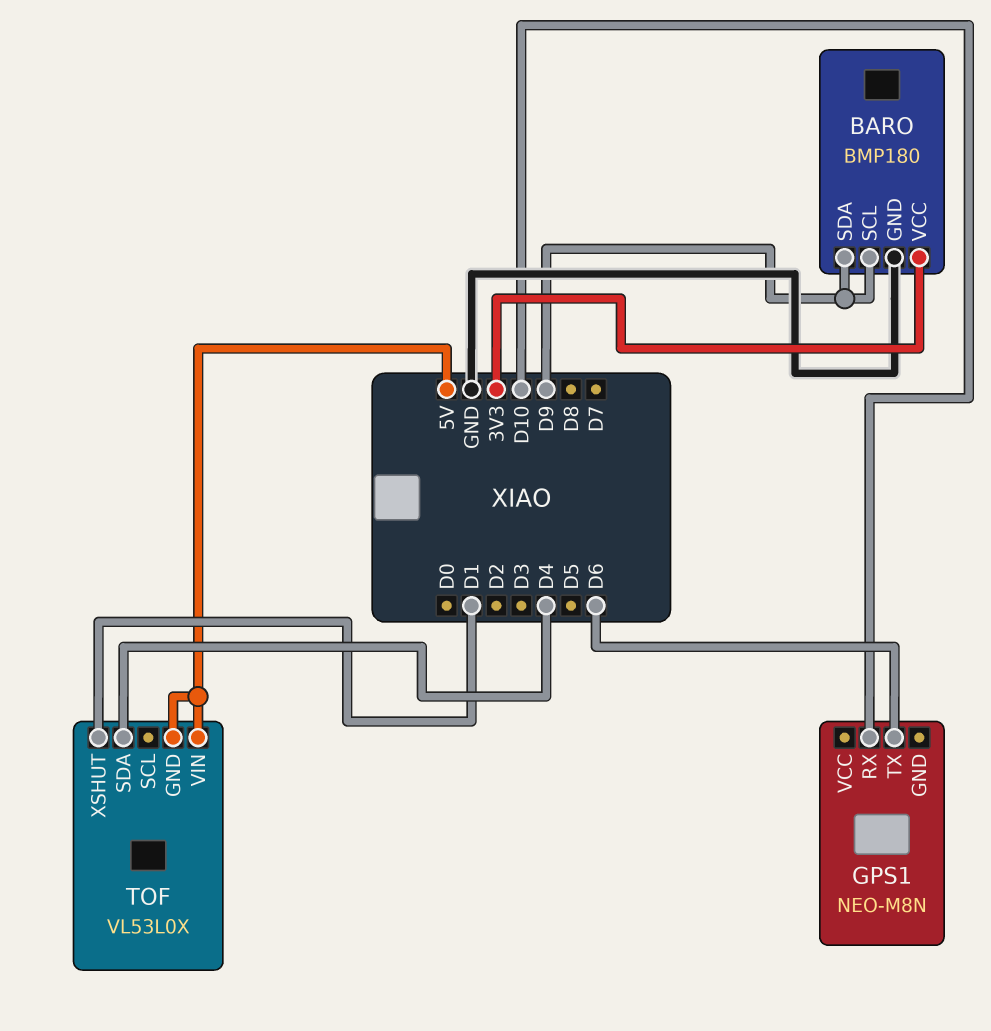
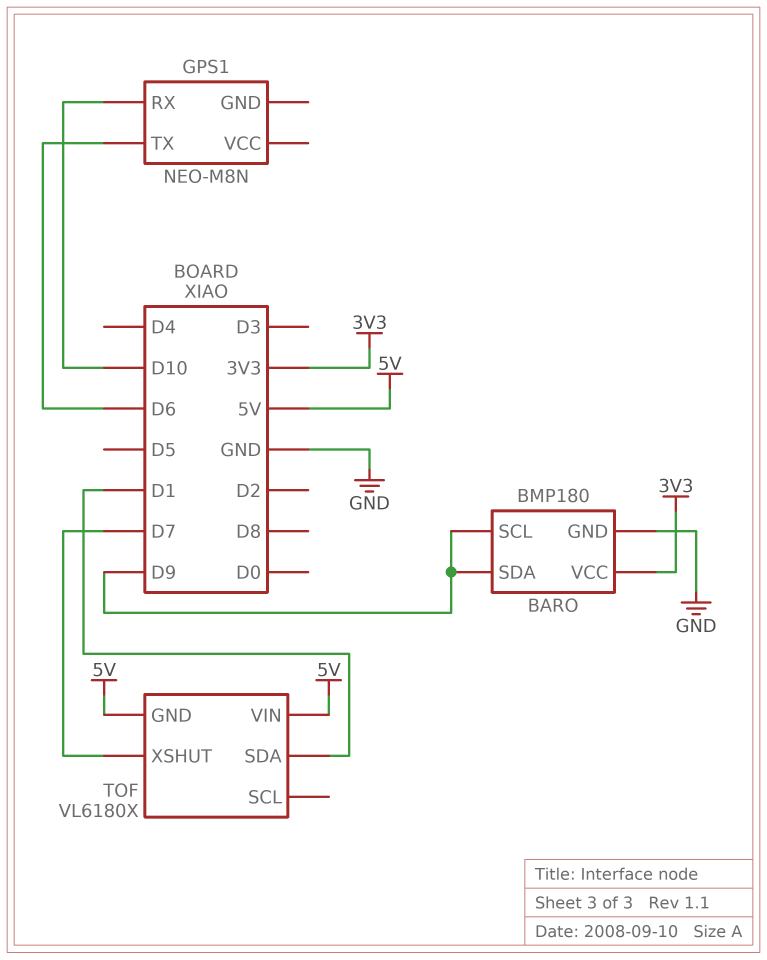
TOF: VL53L0X -> VL6180X
TOF pin SDA: D4 -> D1
TOF pin XSHUT: D1 -> D7

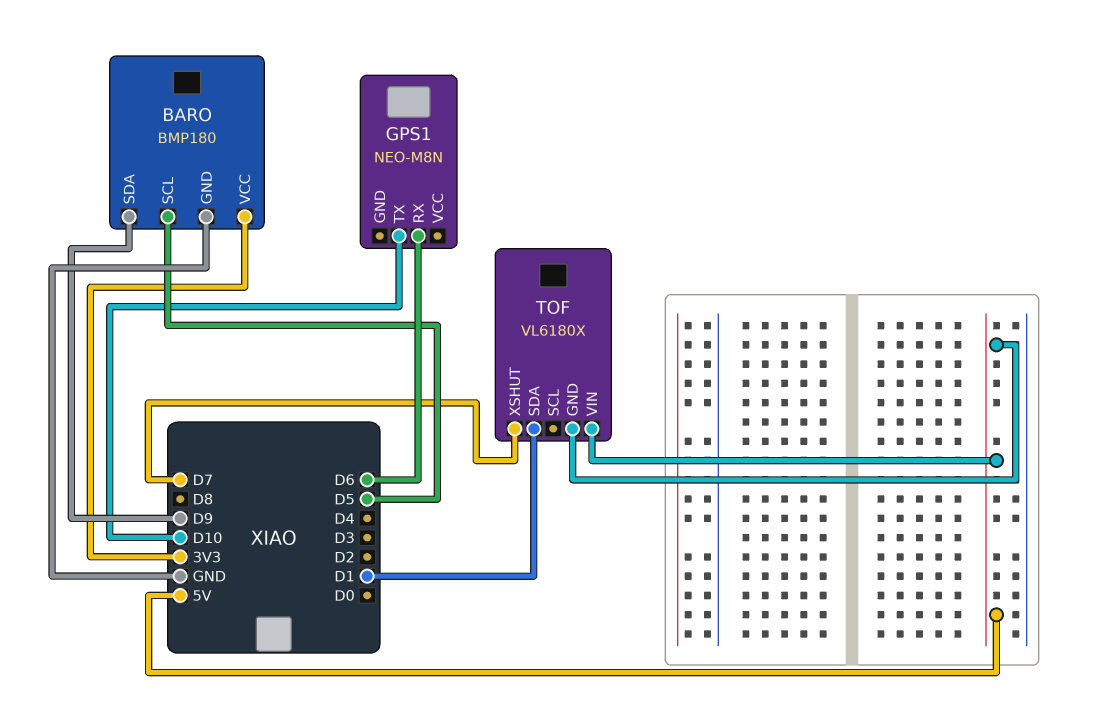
BARO pin SCL: D9 -> D5
GPS1 pin RX: D10 -> D6
GPS1 pin TX: D6 -> D10

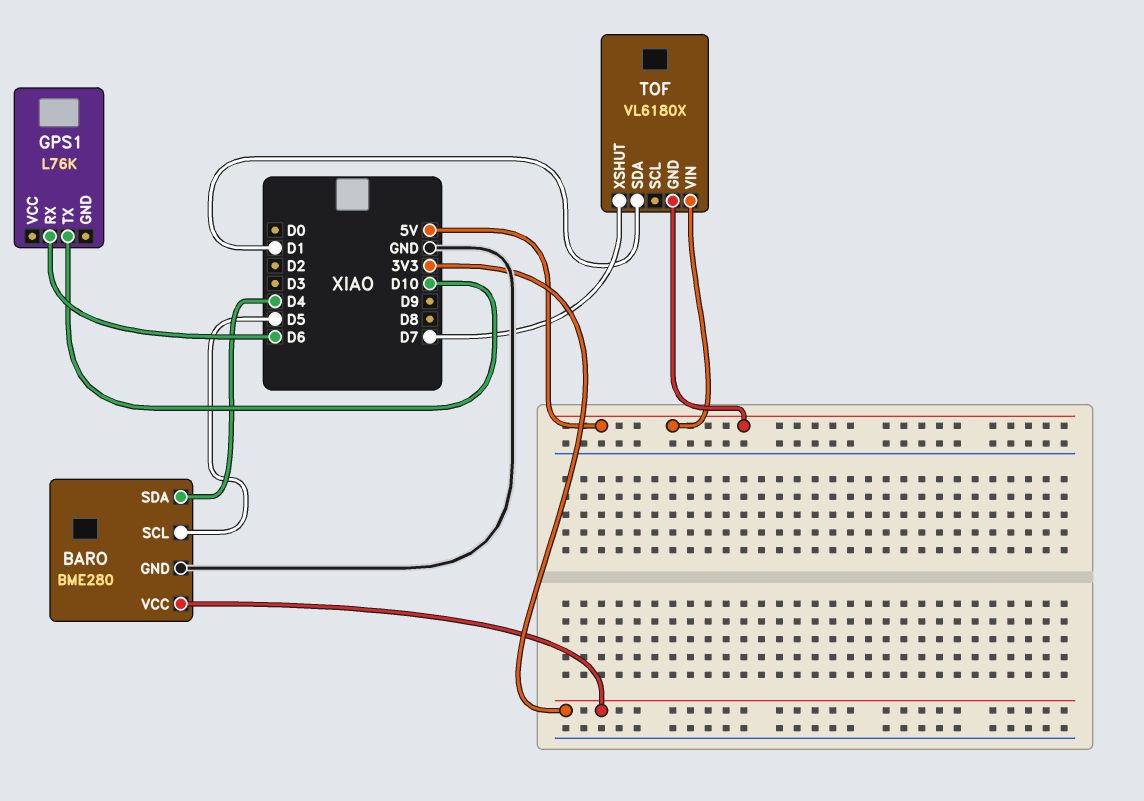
BARO: BMP180 -> BME280
BARO pin SDA: D9 -> D4
GPS1: NEO-M8N -> L76K

